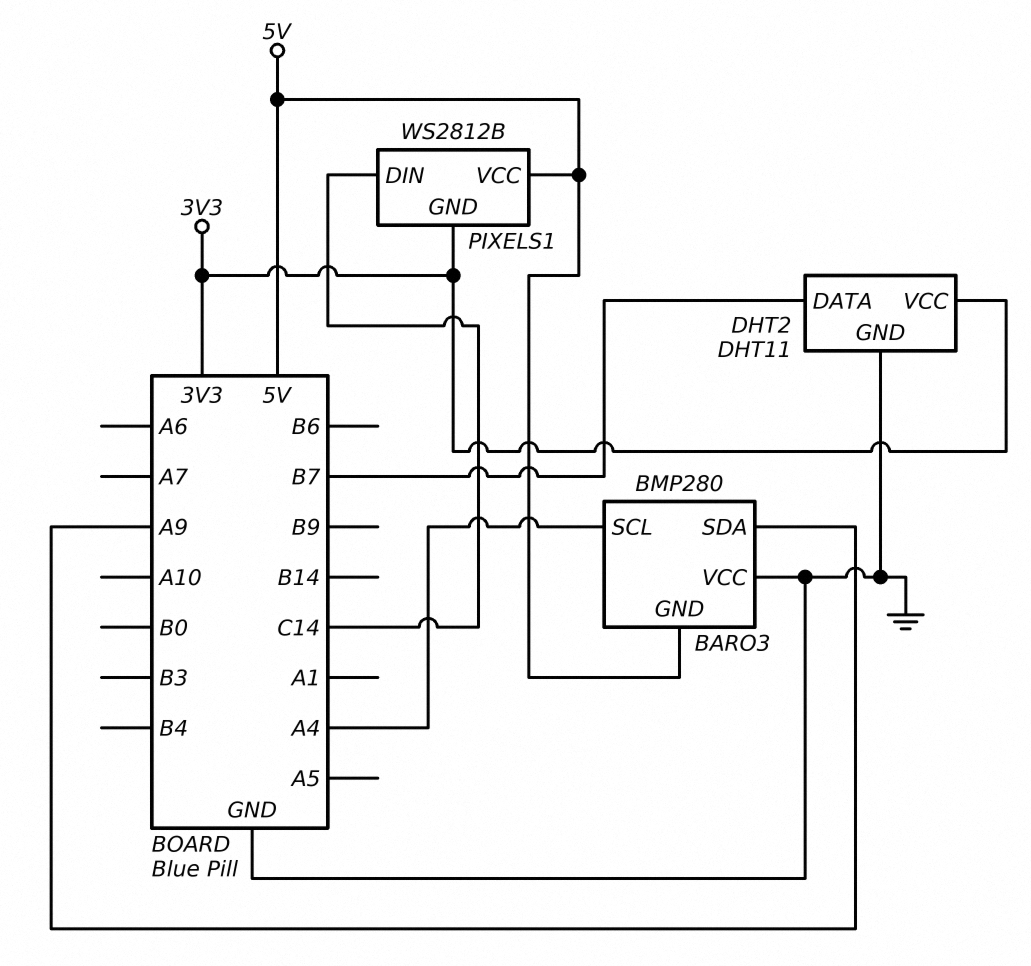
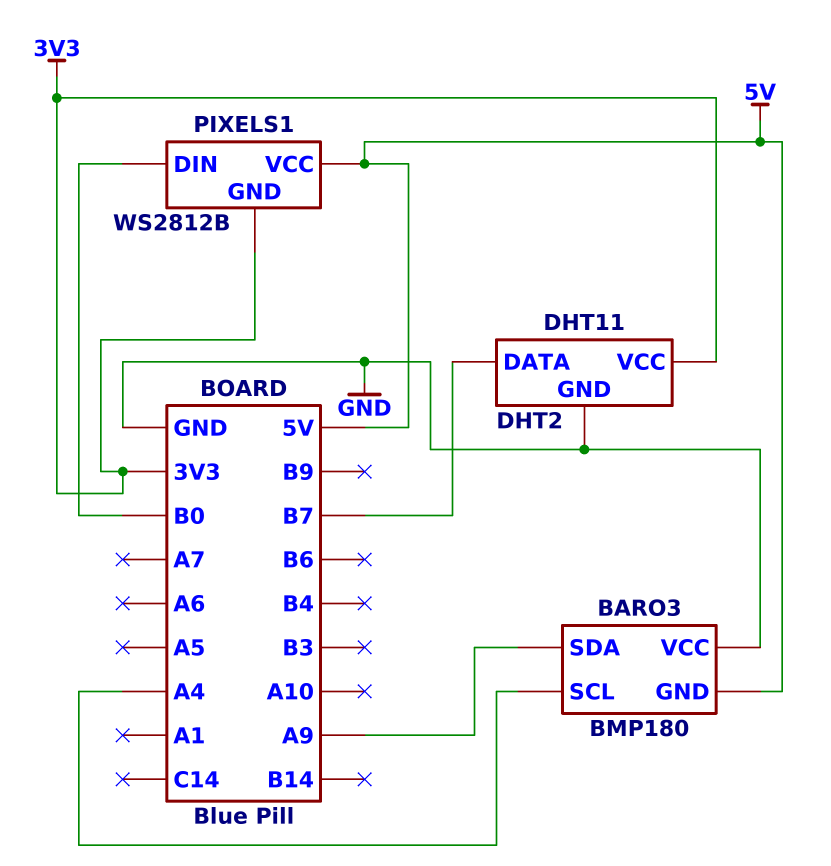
BARO3: BMP280 -> BMP180
PIXELS1 pin DIN: C14 -> B0

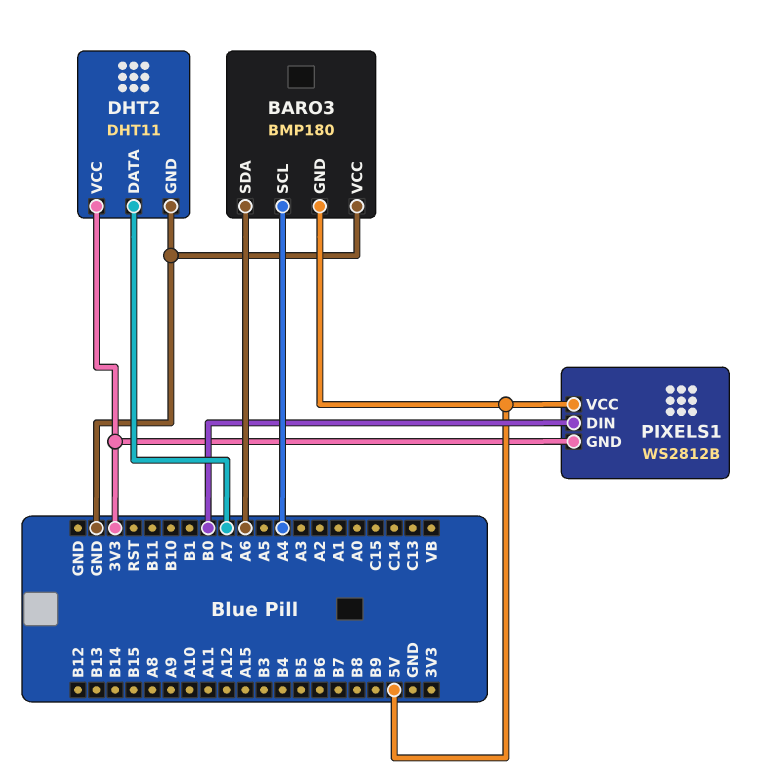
BARO3 pin SDA: A9 -> A6
DHT2 pin DATA: B7 -> A7

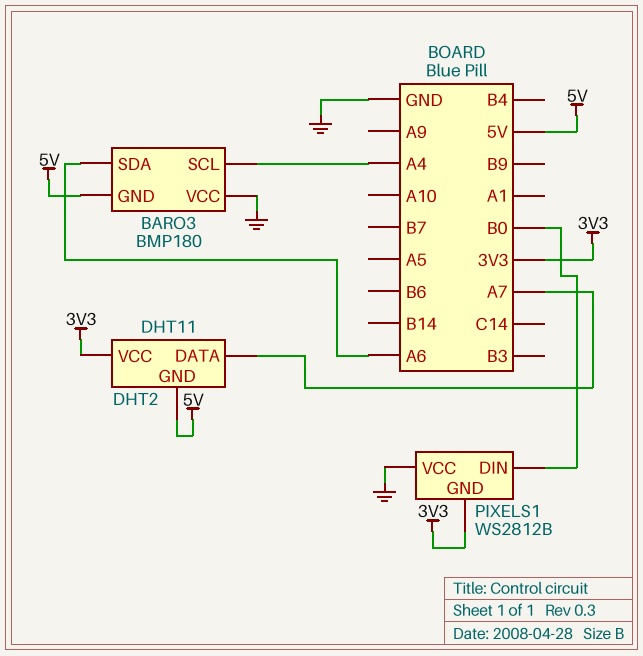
DHT2 pin GND: GND -> 5V
PIXELS1 pin VCC: 5V -> GND

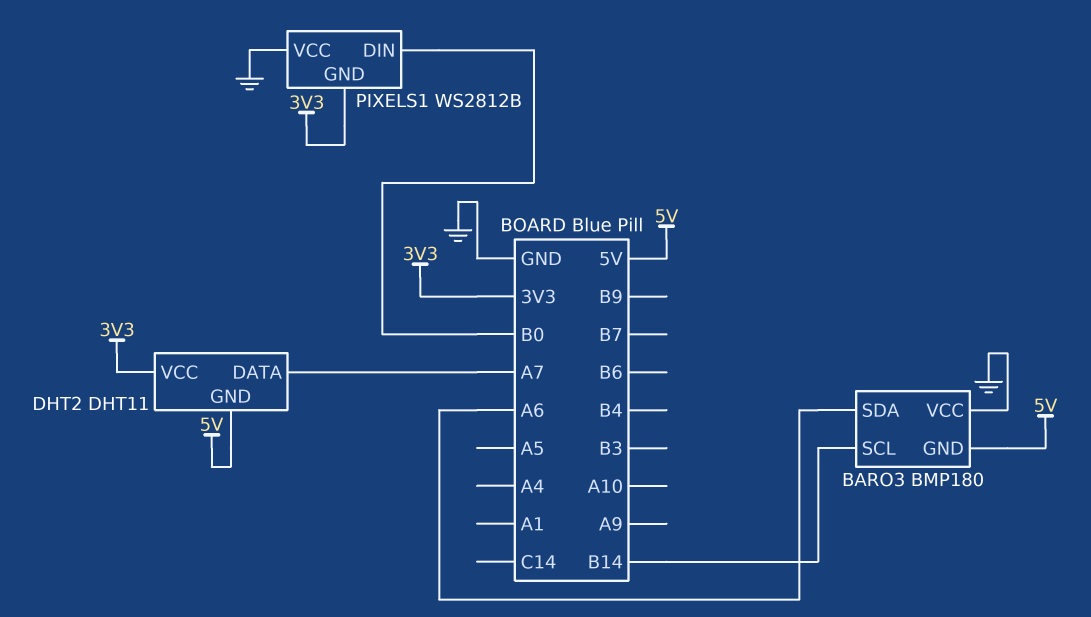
BARO3 pin SCL: A4 -> B14

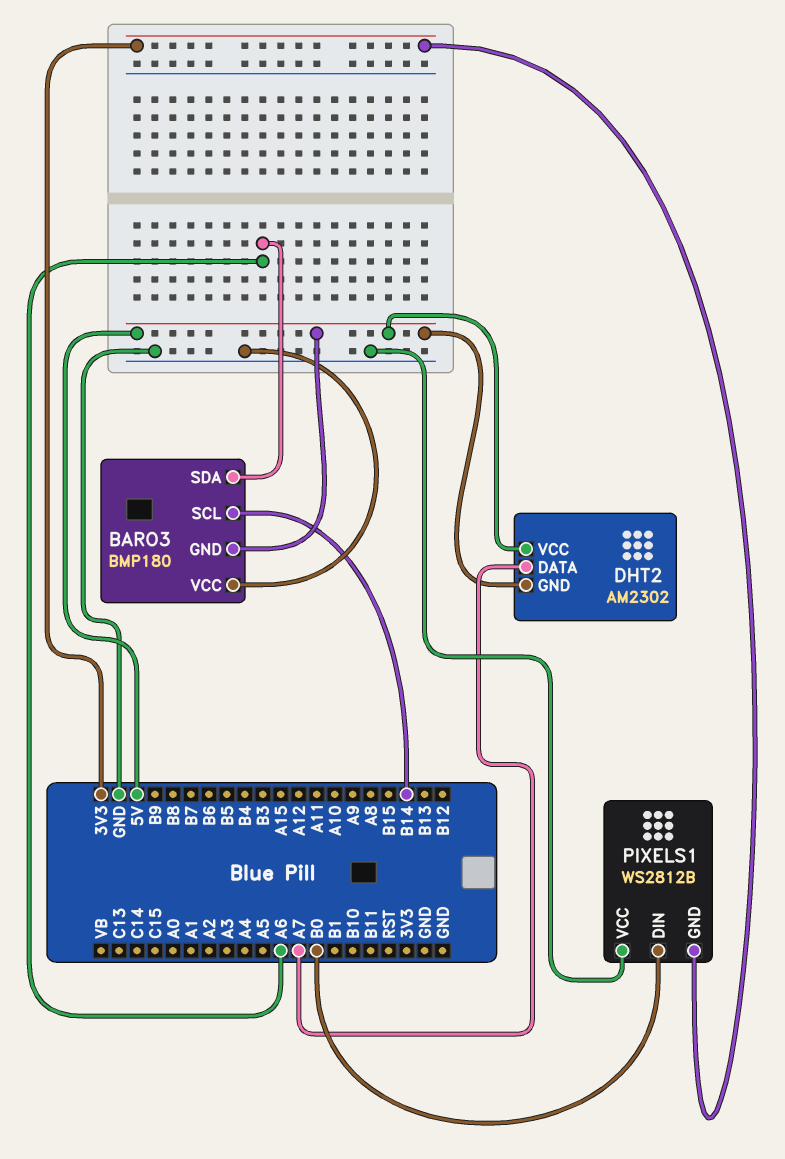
DHT2: DHT11 -> AM2302
DHT2 pin VCC: 3V3 -> 5V

